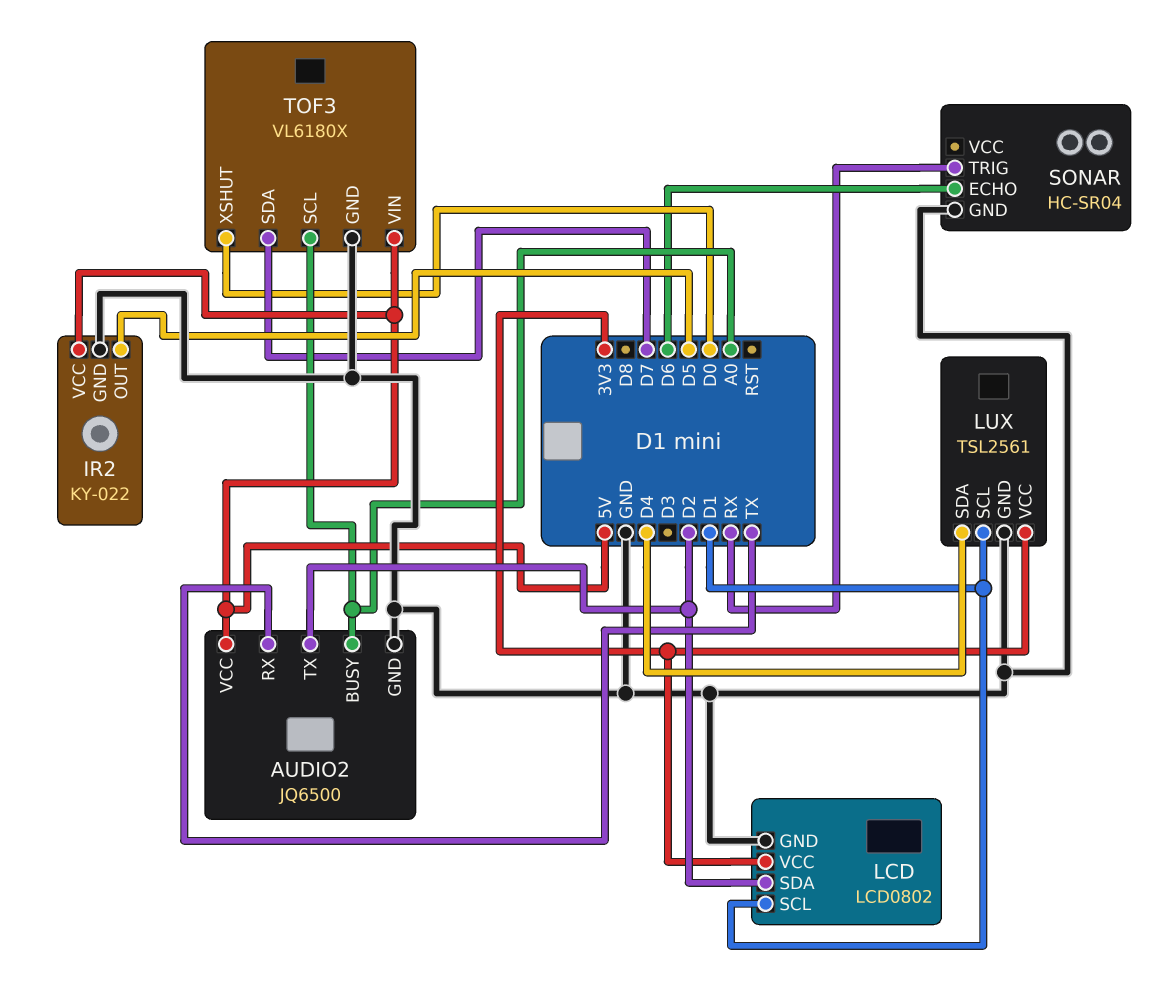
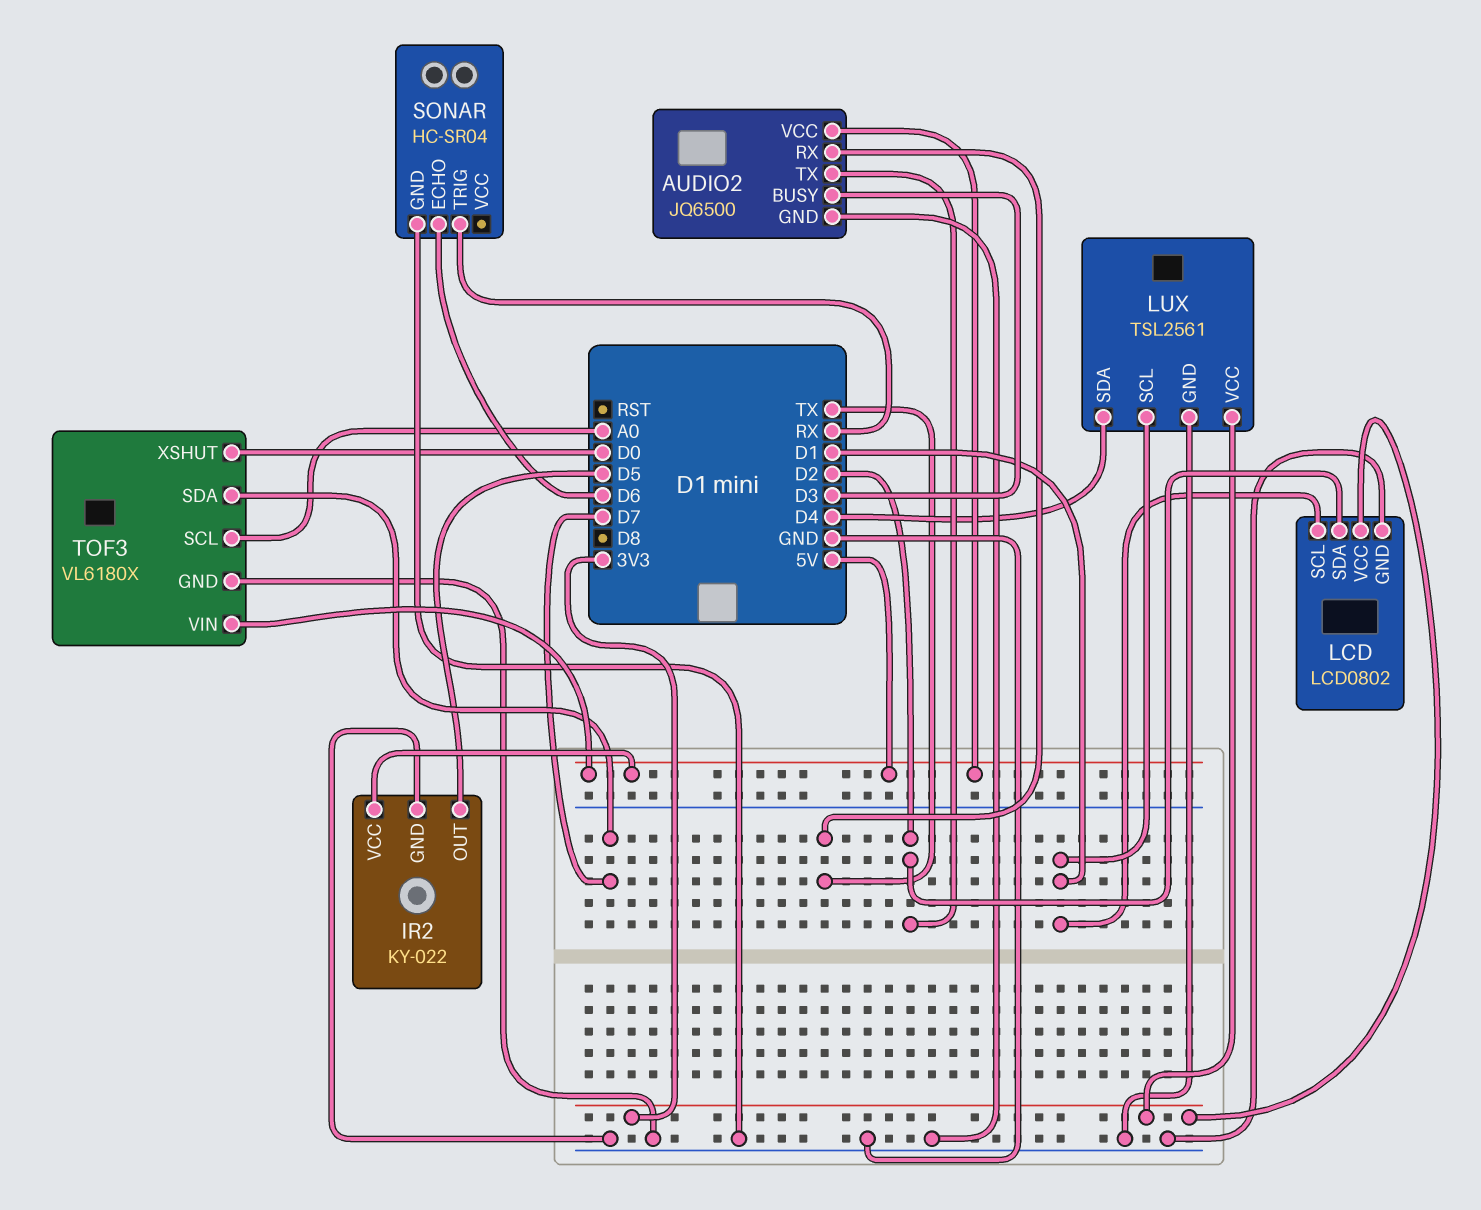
AUDIO2 pin BUSY: A0 -> D3

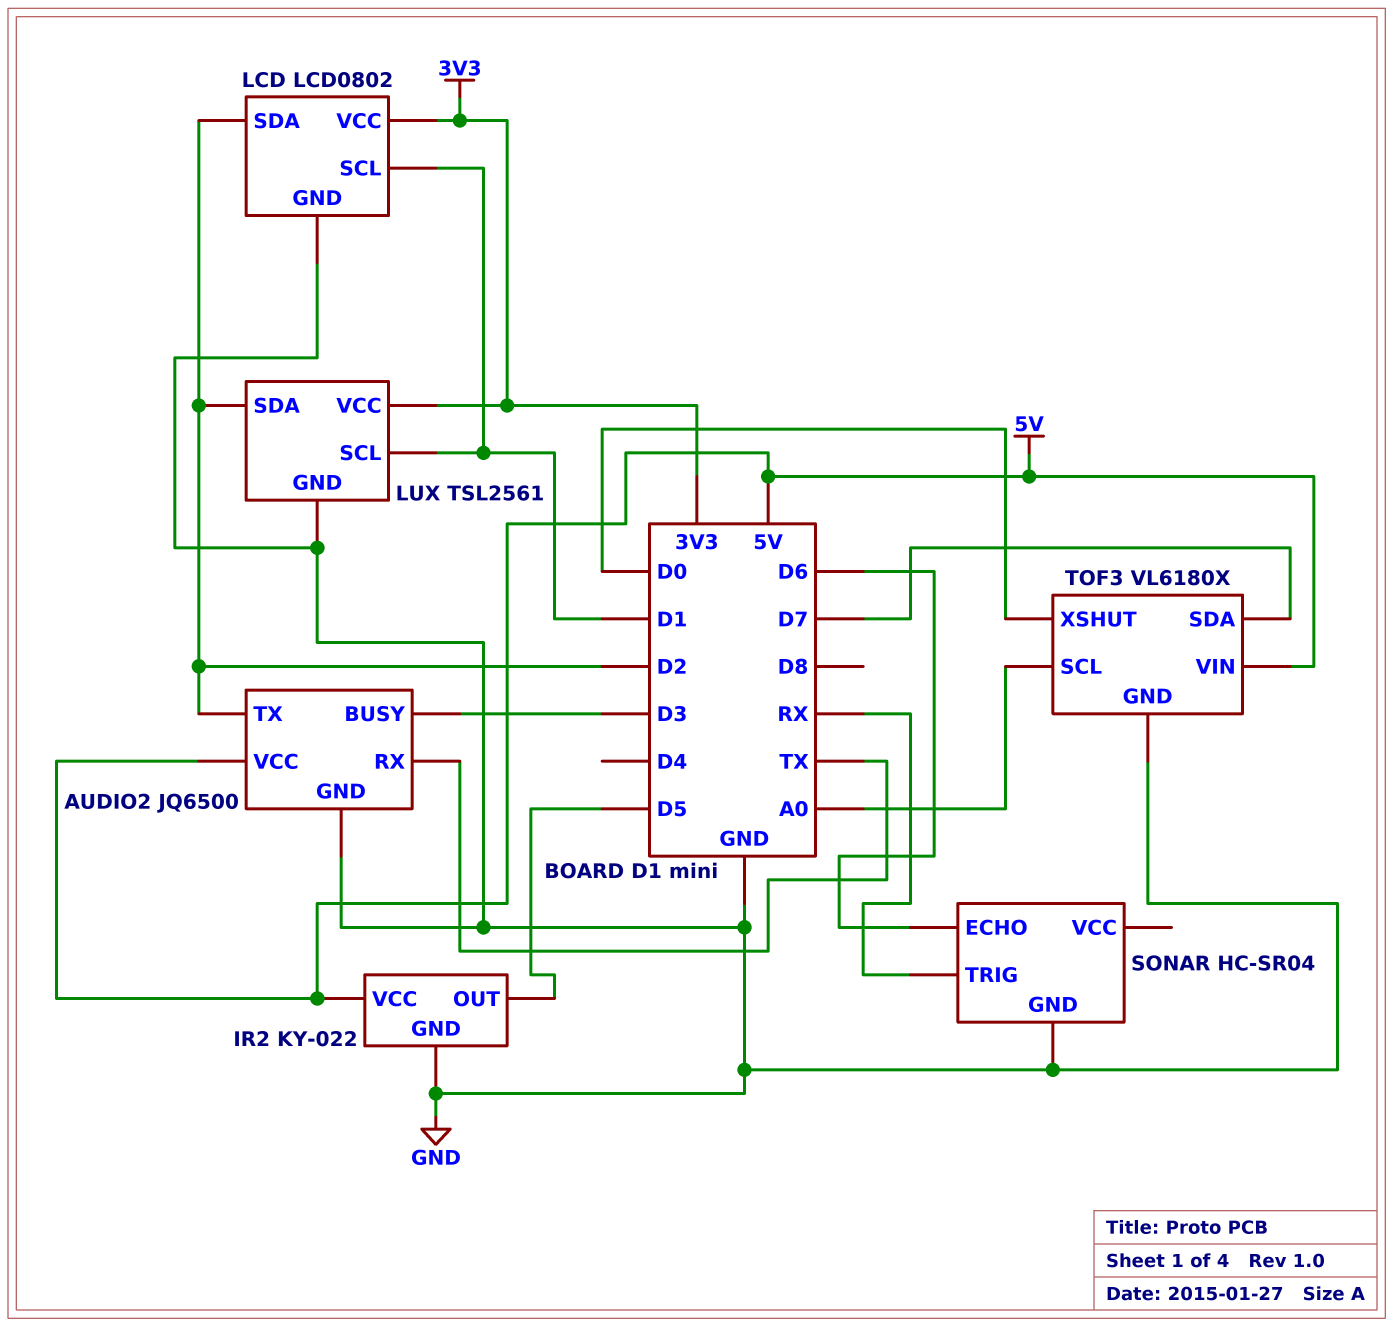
LUX pin SDA: D4 -> D2

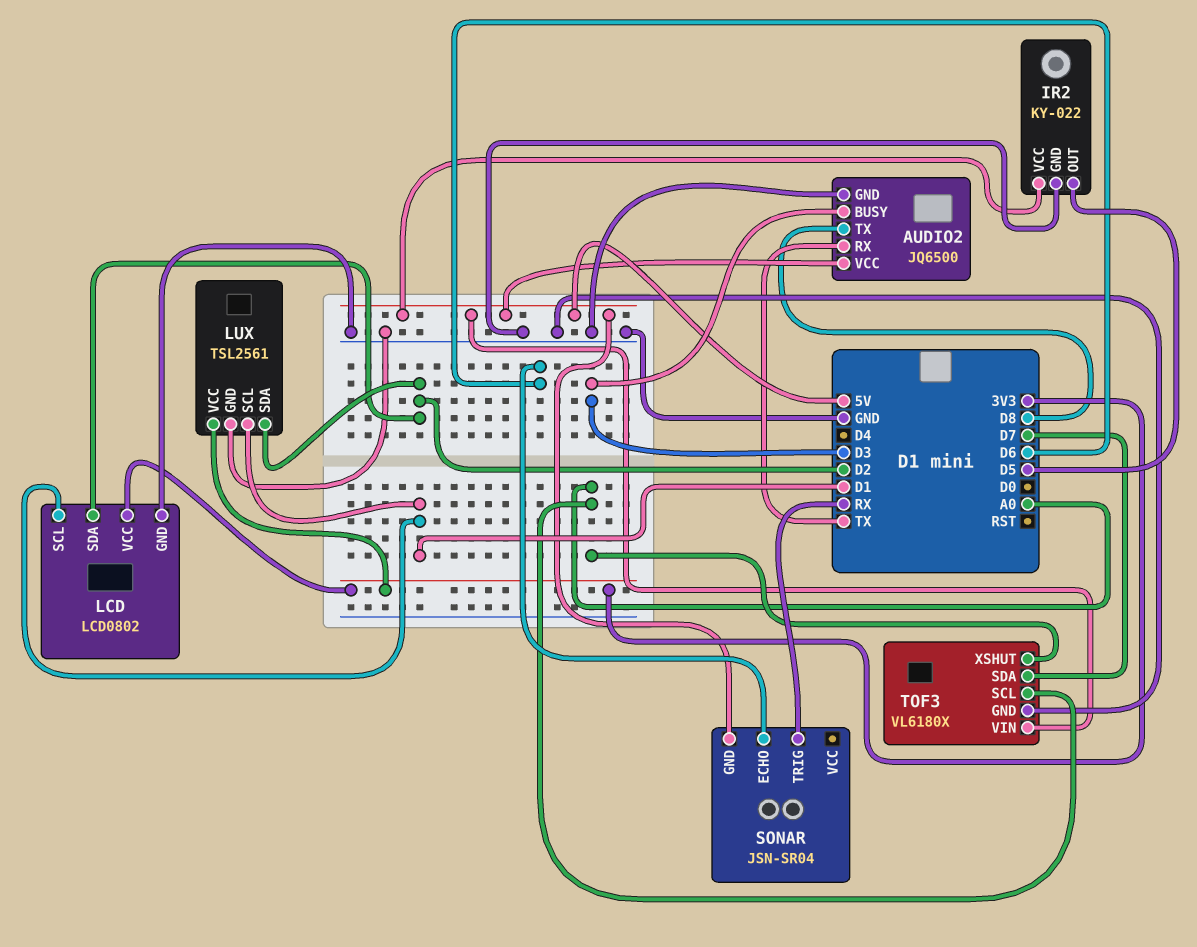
AUDIO2 pin TX: D2 -> D8
SONAR: HC-SR04 -> JSN-SR04
SONAR pin GND: GND -> 5V
TOF3 pin XSHUT: D0 -> A0

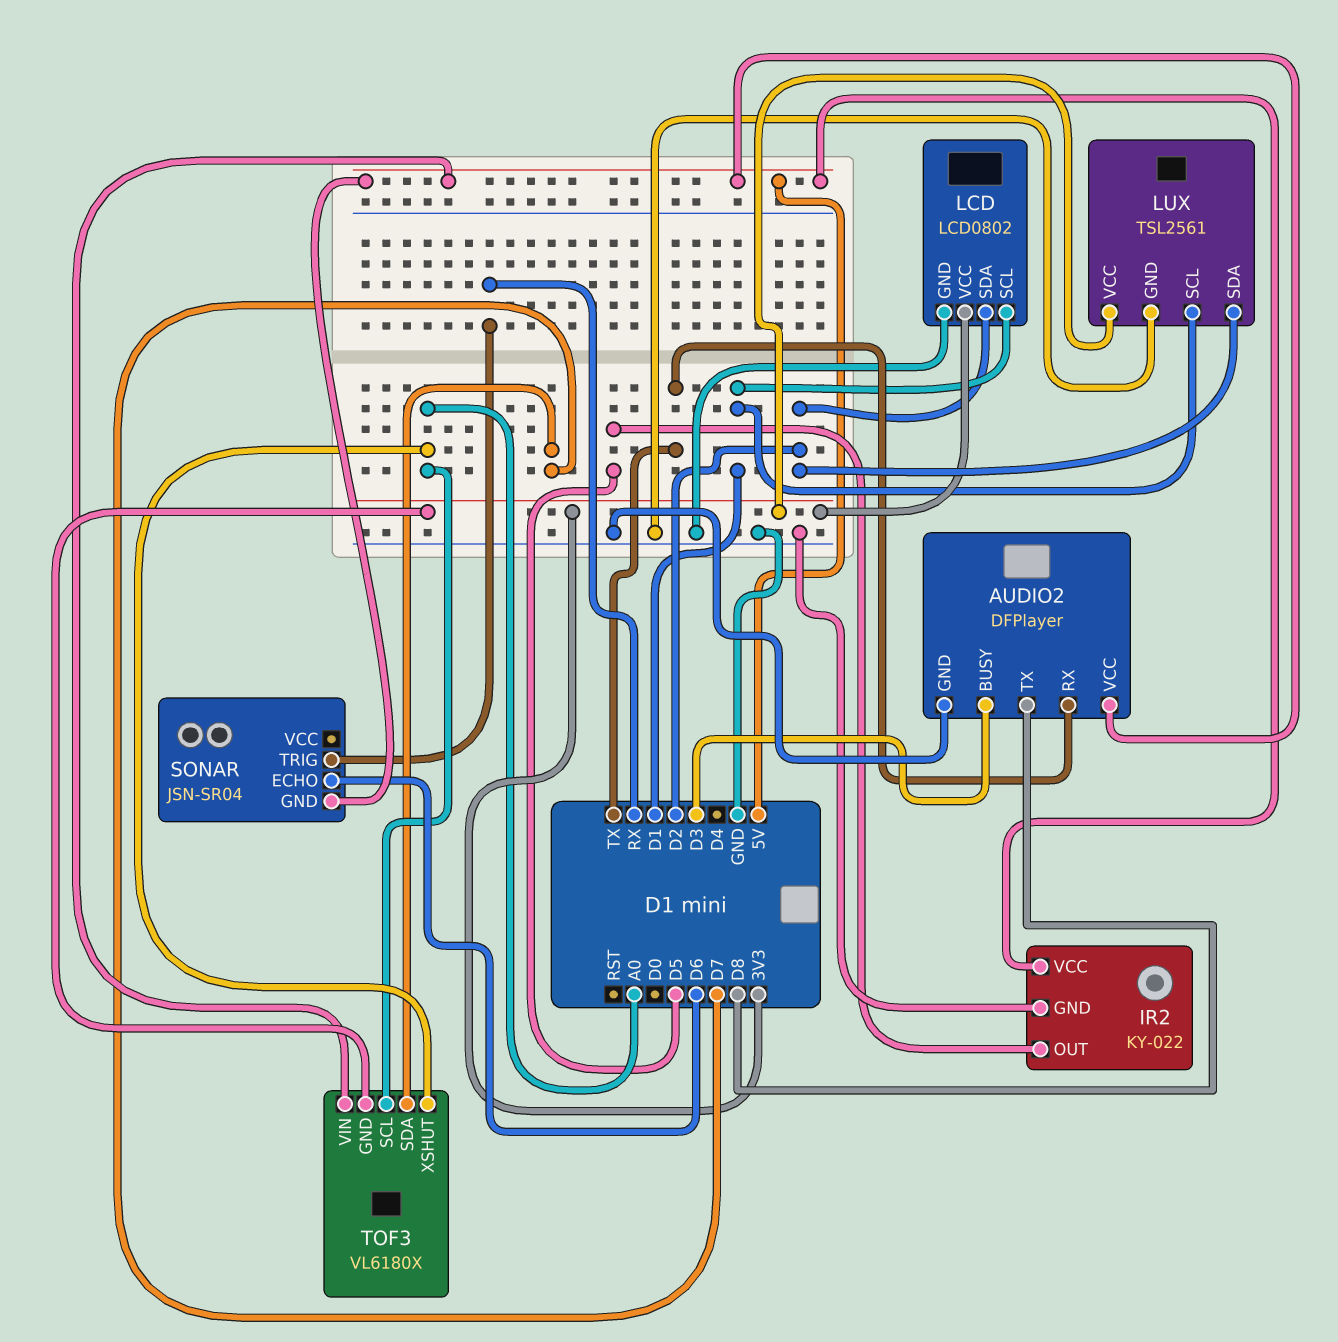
AUDIO2: JQ6500 -> DFPlayer
TOF3 pin GND: GND -> 3V3

